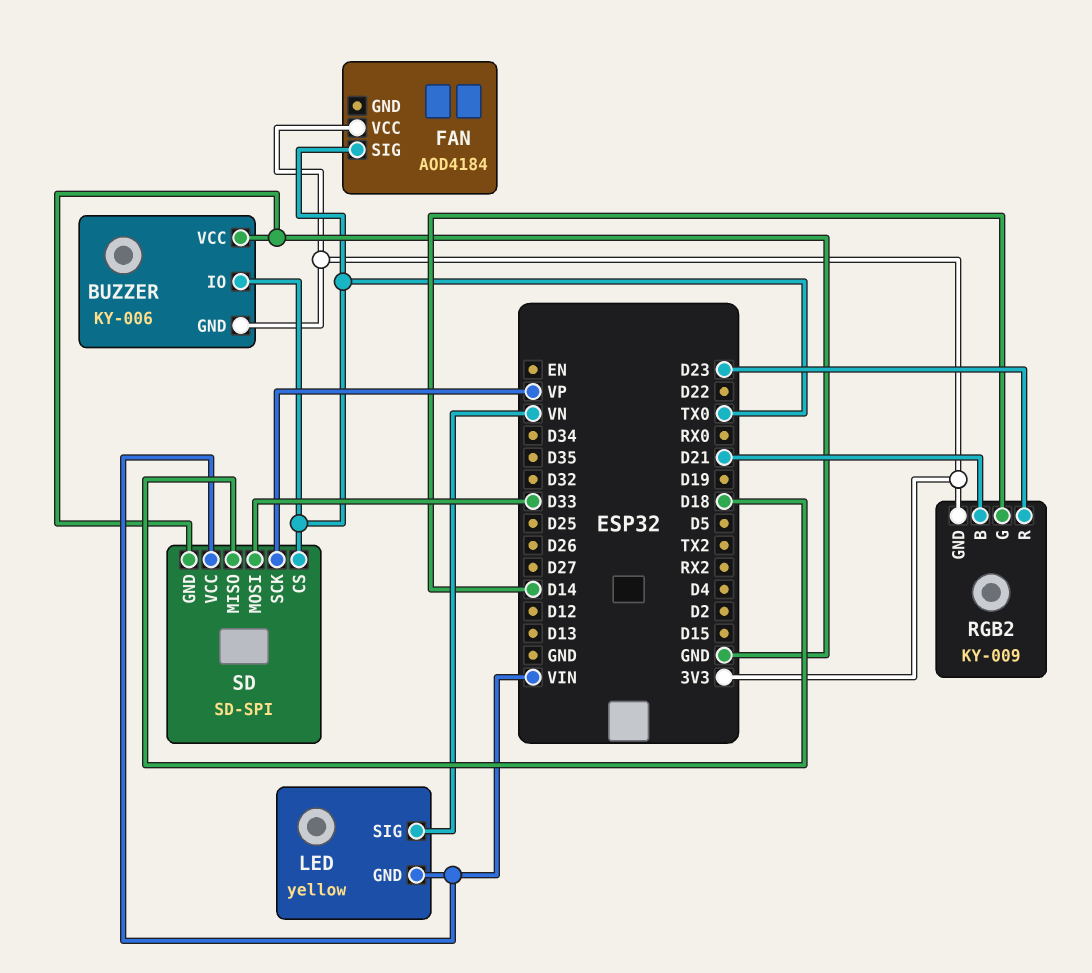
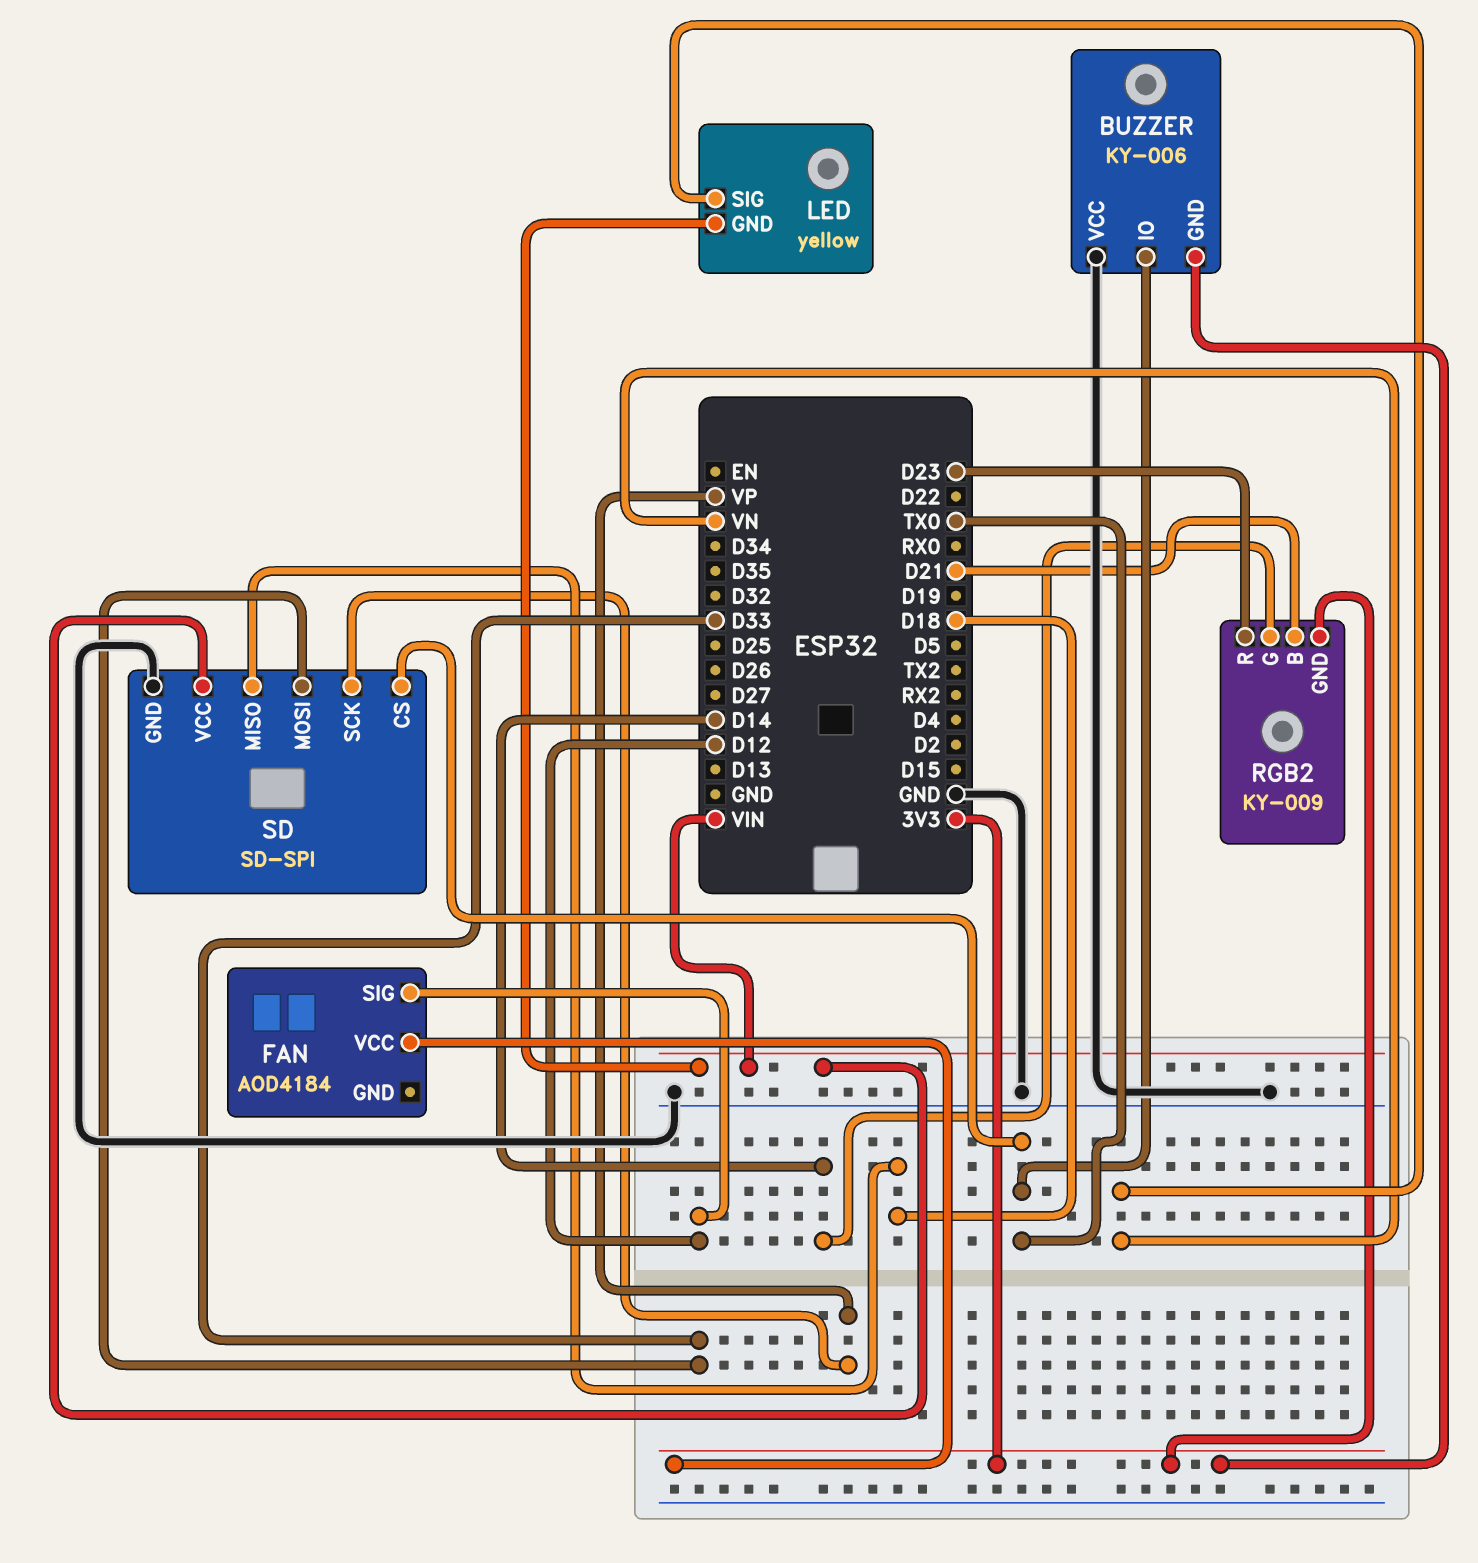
FAN pin SIG: TX0 -> D12

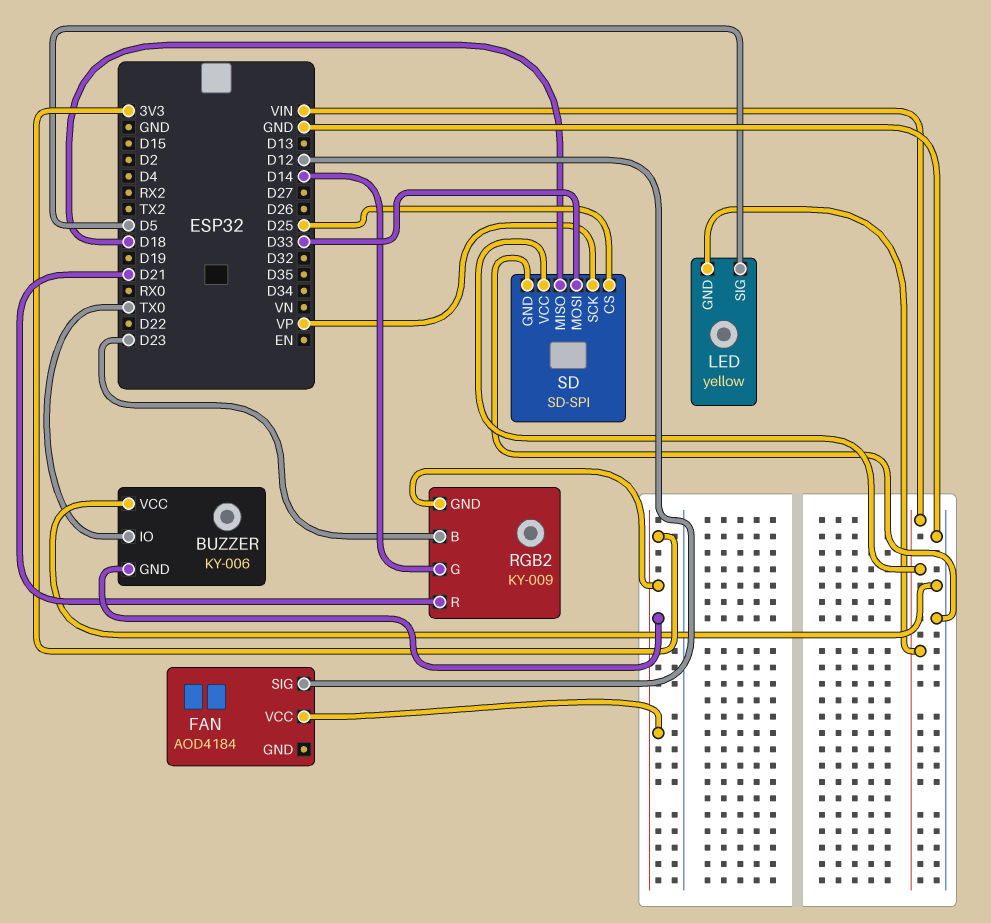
LED pin SIG: VN -> D5
RGB2 pin B: D21 -> D23
RGB2 pin R: D23 -> D21
SD pin CS: TX0 -> D25

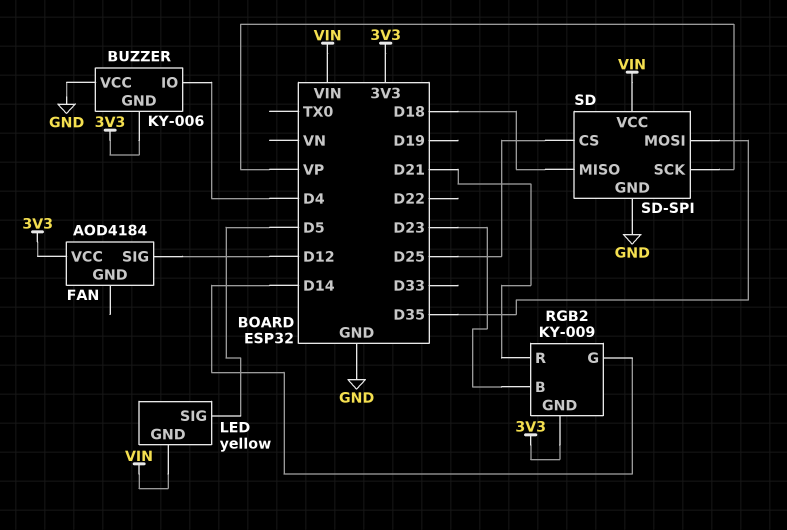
BUZZER pin IO: TX0 -> D4
SD pin MOSI: D33 -> D35

